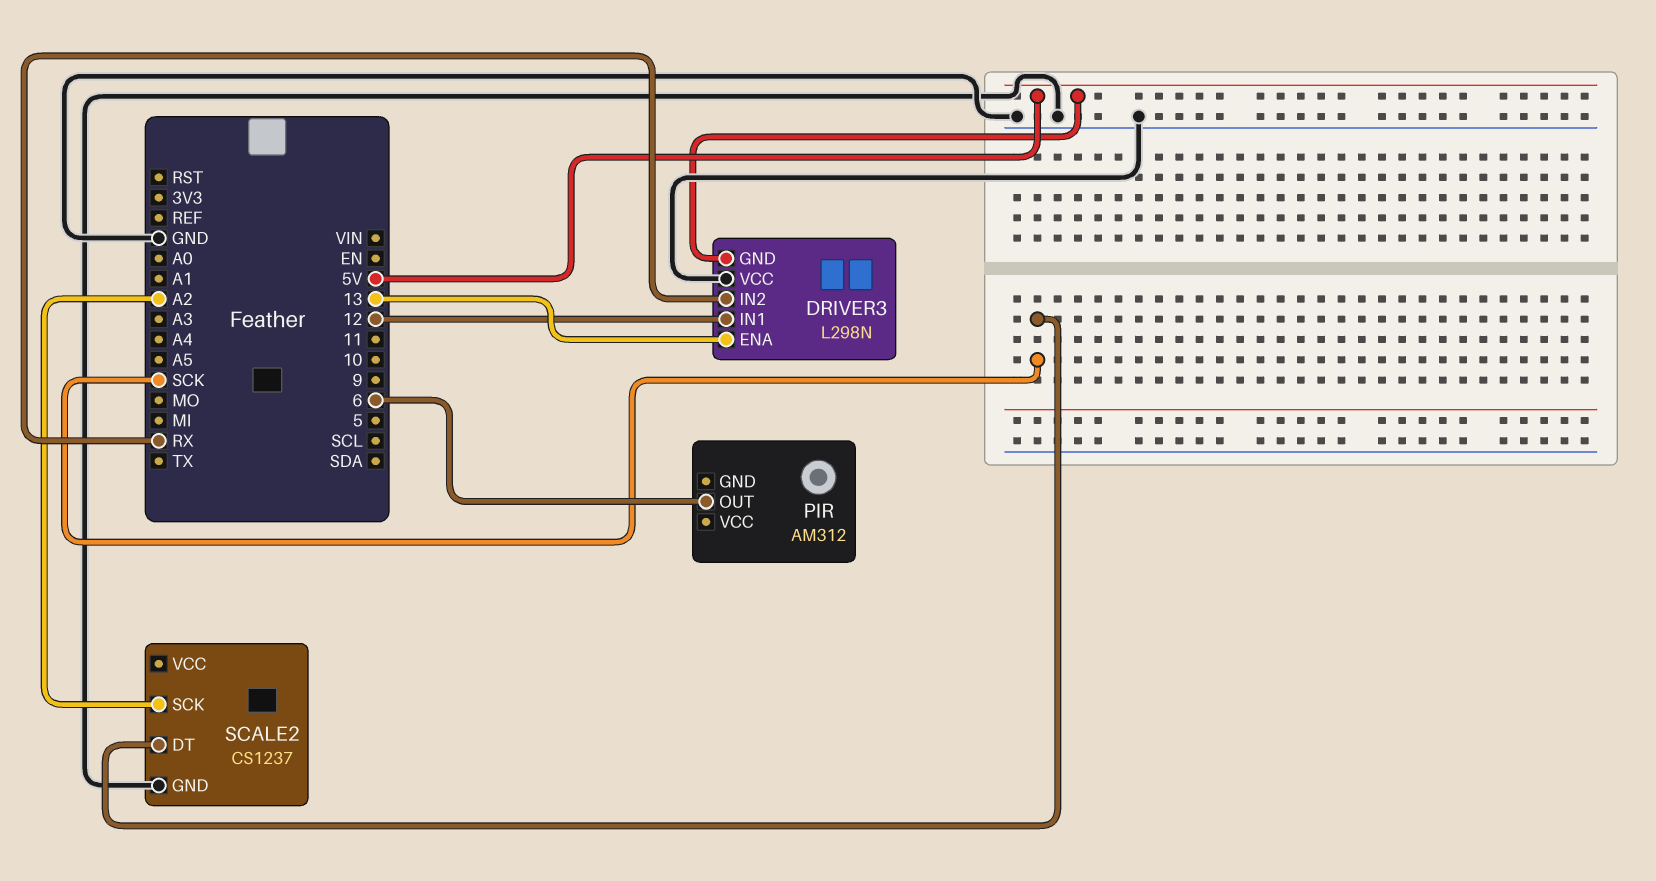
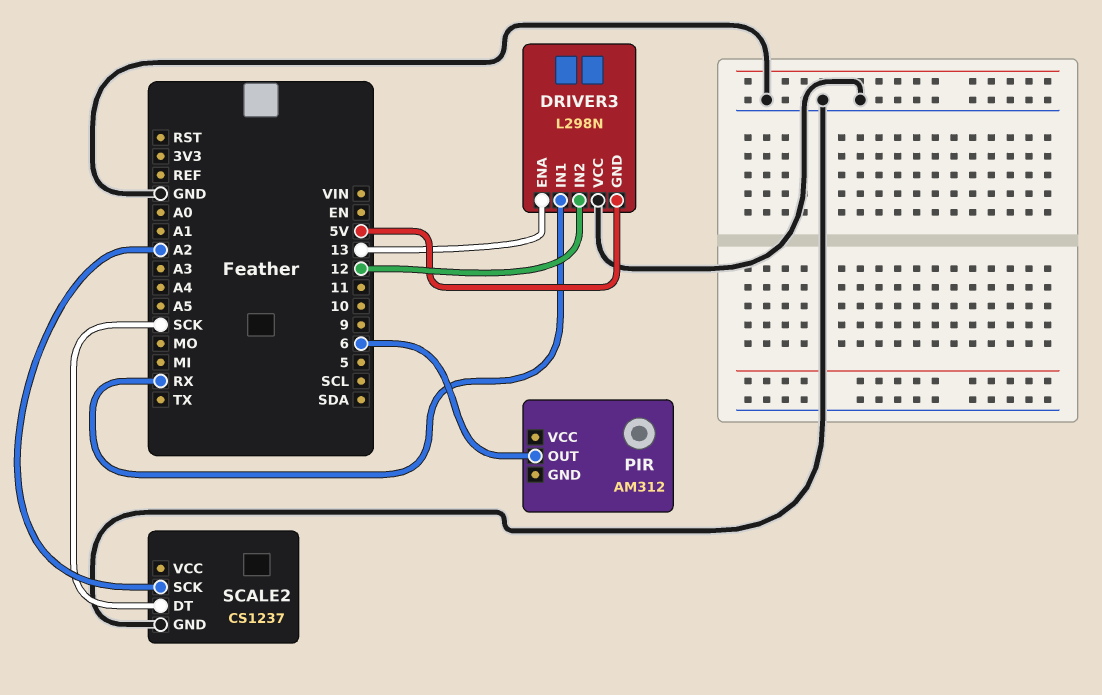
DRIVER3 pin IN1: 12 -> RX
DRIVER3 pin IN2: RX -> 12

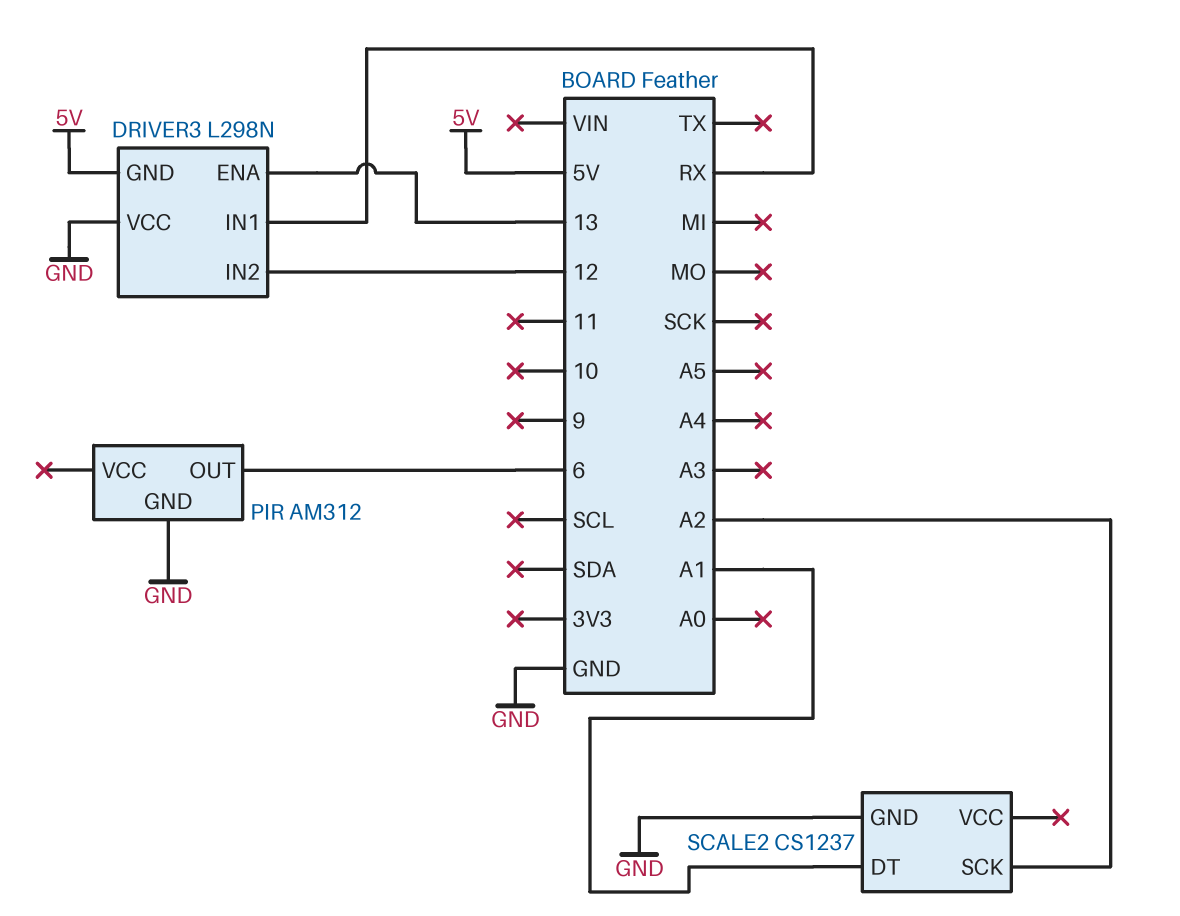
PIR pin GND: none -> GND
SCALE2 pin DT: SCK -> A1

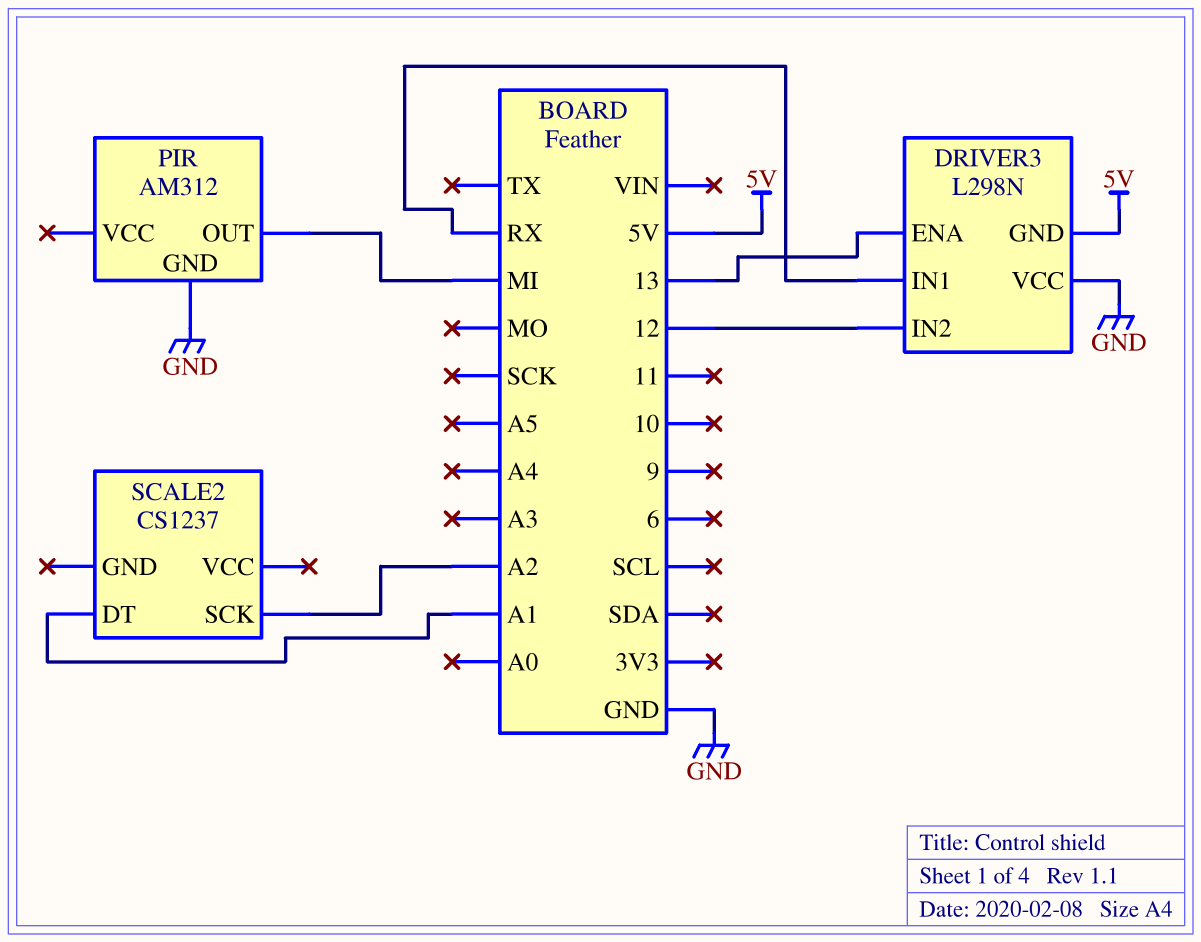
PIR pin OUT: 6 -> MI
SCALE2 pin GND: GND -> none

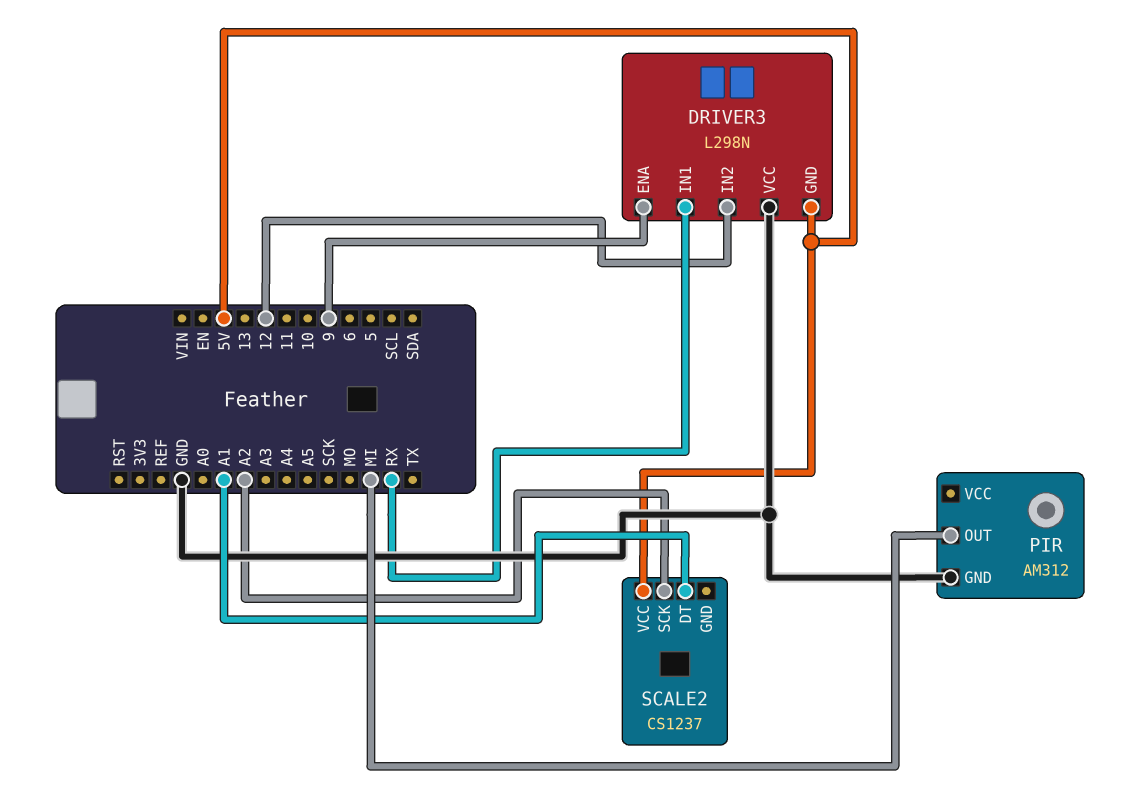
DRIVER3 pin ENA: 13 -> 9
SCALE2 pin VCC: none -> 5V

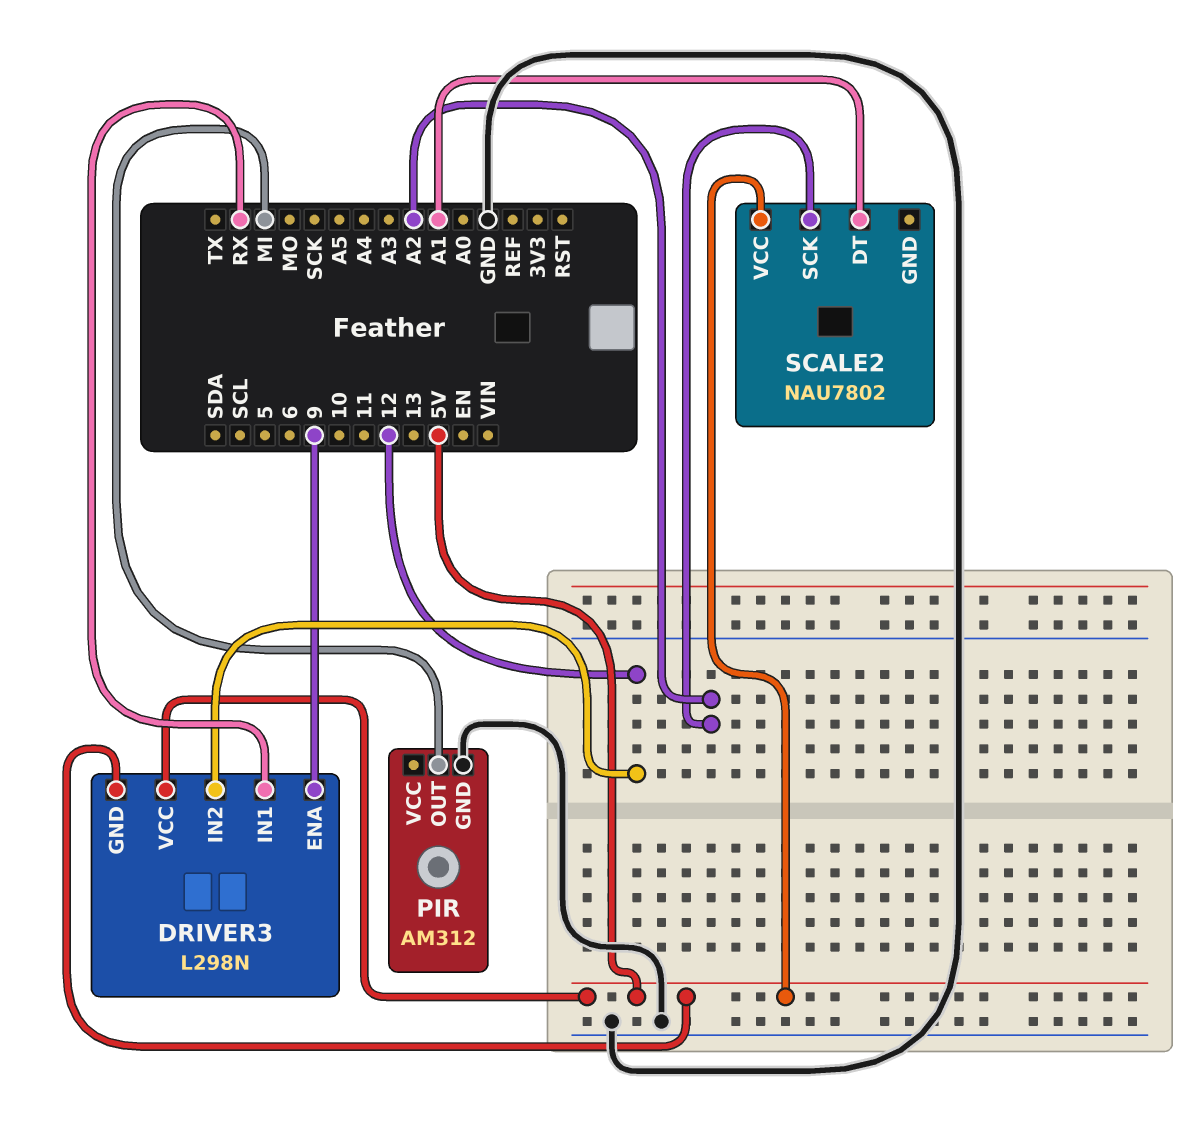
DRIVER3 pin VCC: GND -> 5V
SCALE2: CS1237 -> NAU7802

